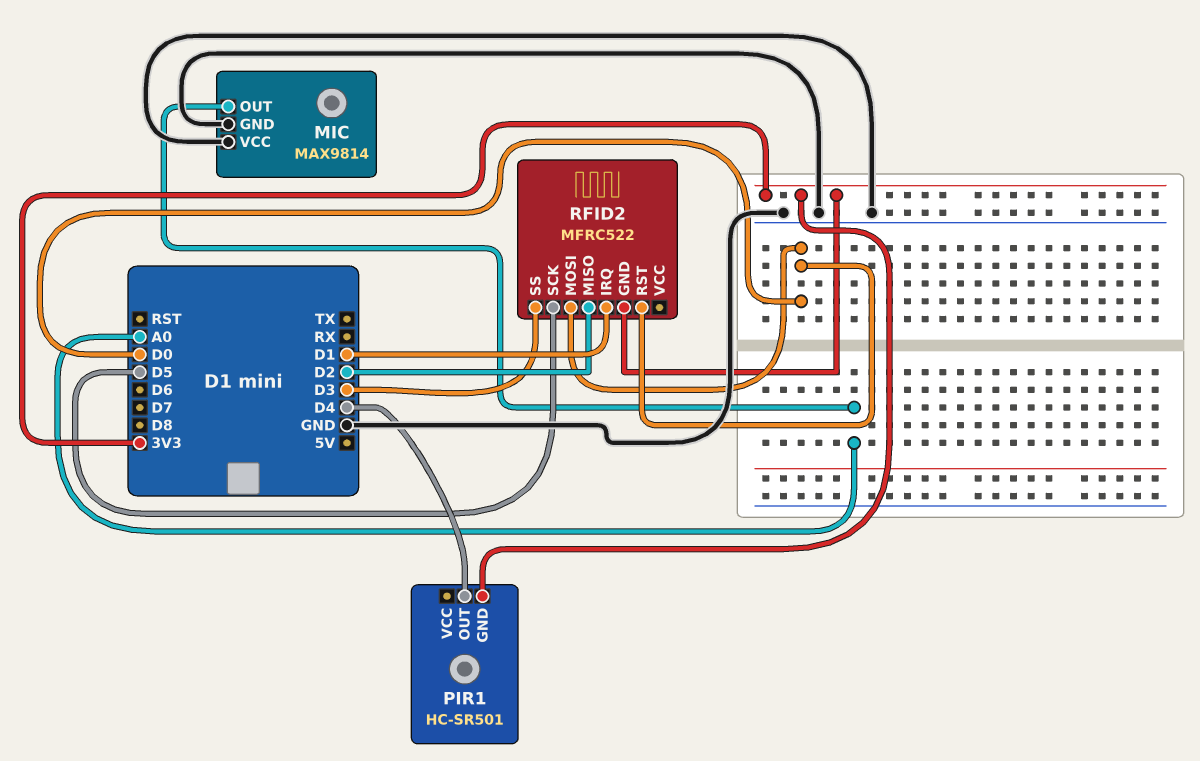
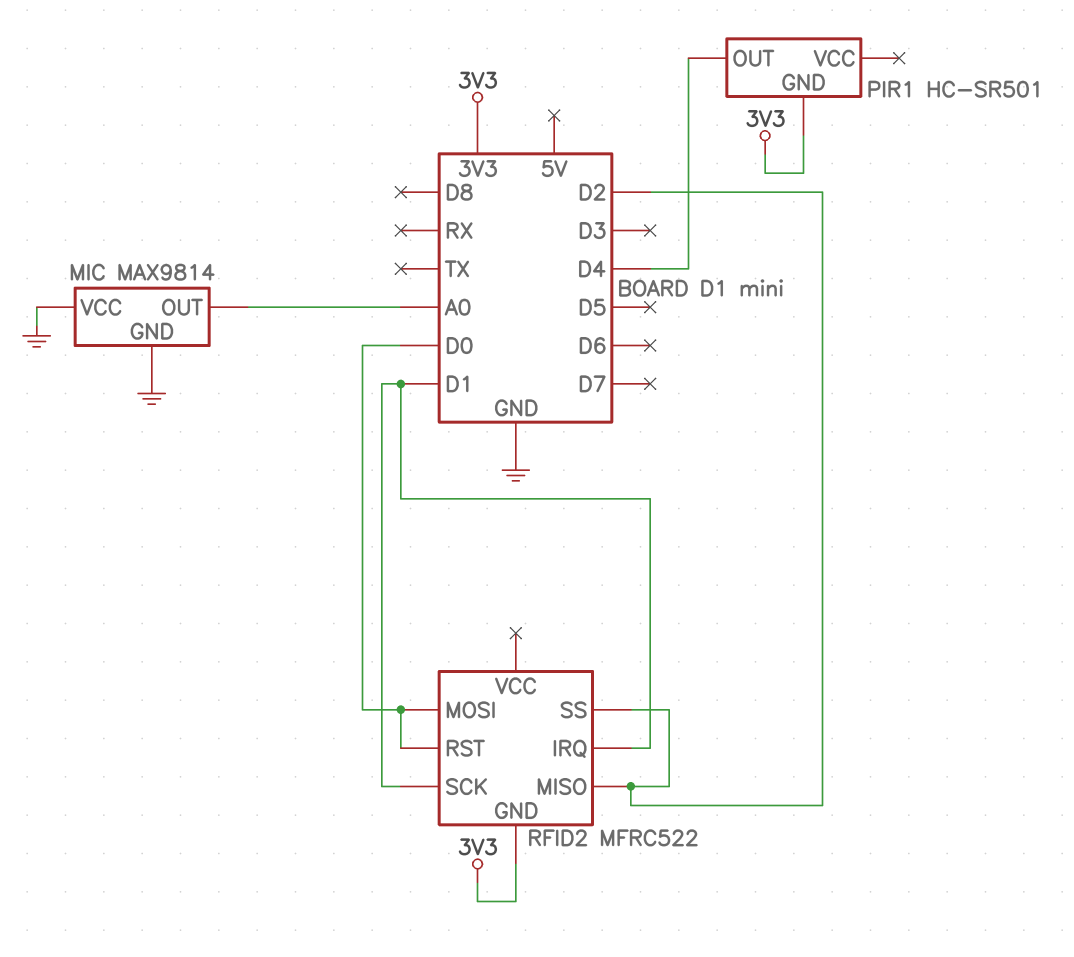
RFID2 pin SCK: D5 -> D1
RFID2 pin SS: D3 -> D2

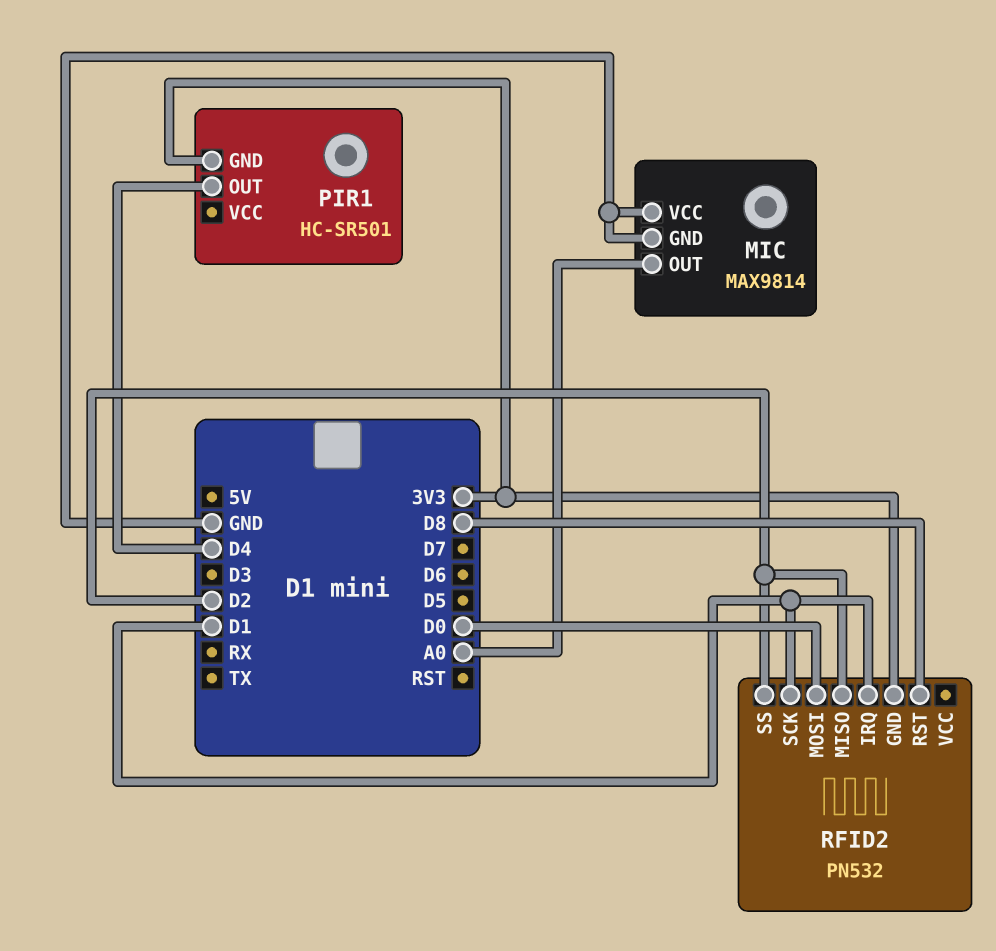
RFID2: MFRC522 -> PN532
RFID2 pin RST: D0 -> D8

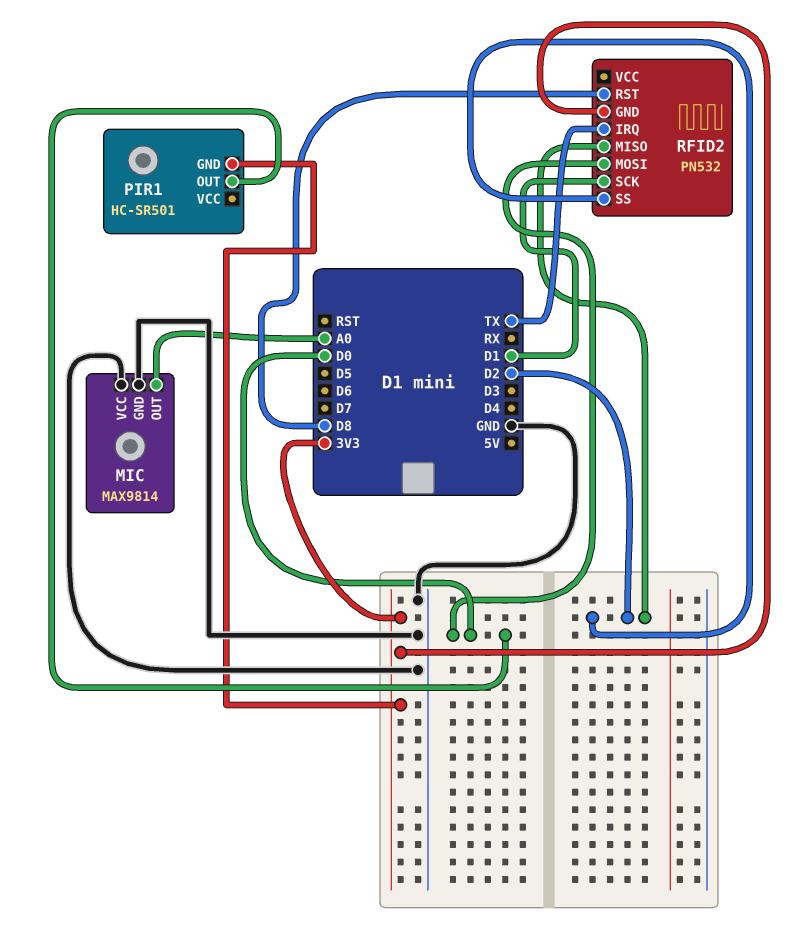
PIR1 pin OUT: D4 -> D0
RFID2 pin IRQ: D1 -> TX

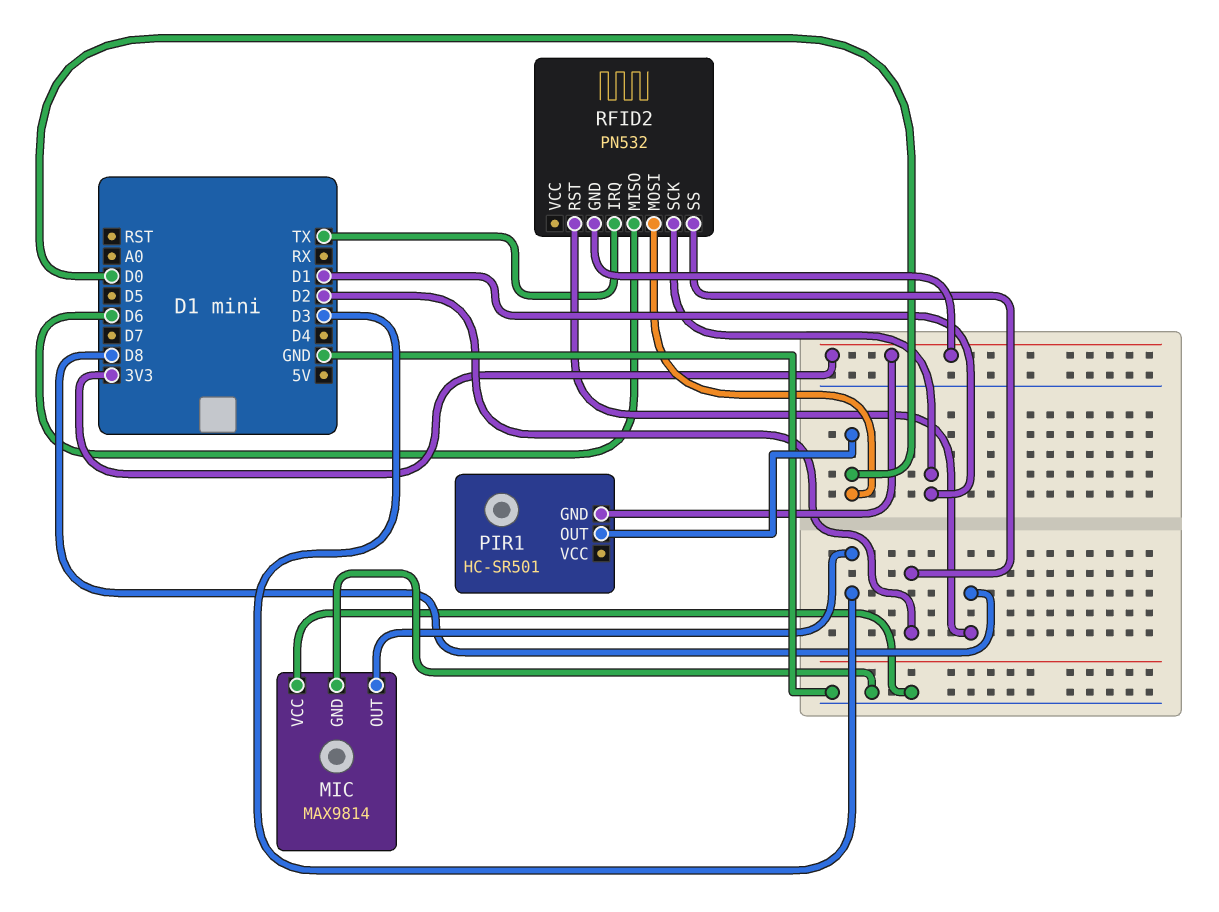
MIC pin OUT: A0 -> D3
RFID2 pin MISO: D2 -> D6

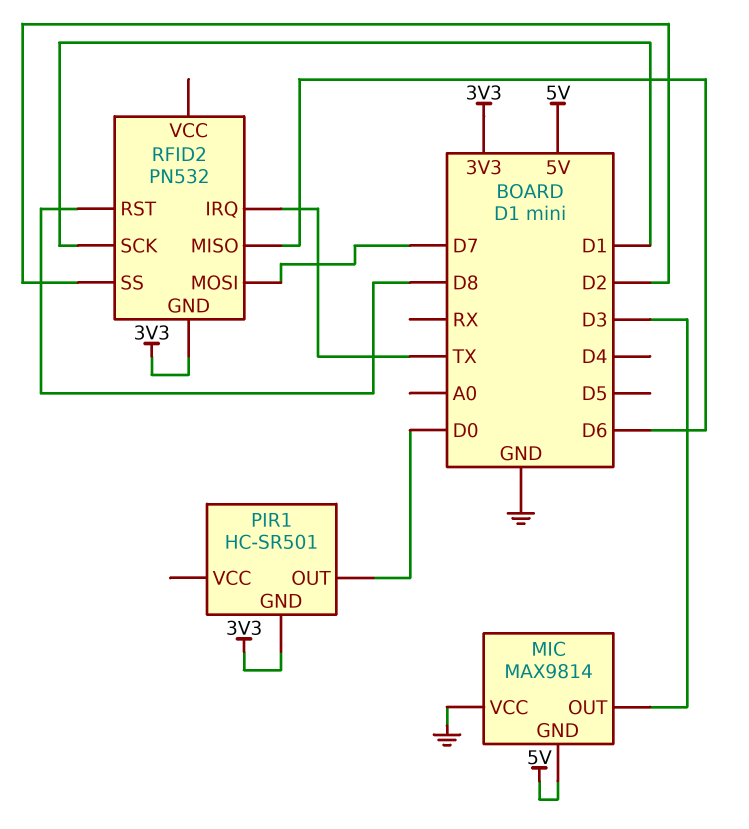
MIC pin GND: GND -> 5V
RFID2 pin MOSI: D0 -> D7

